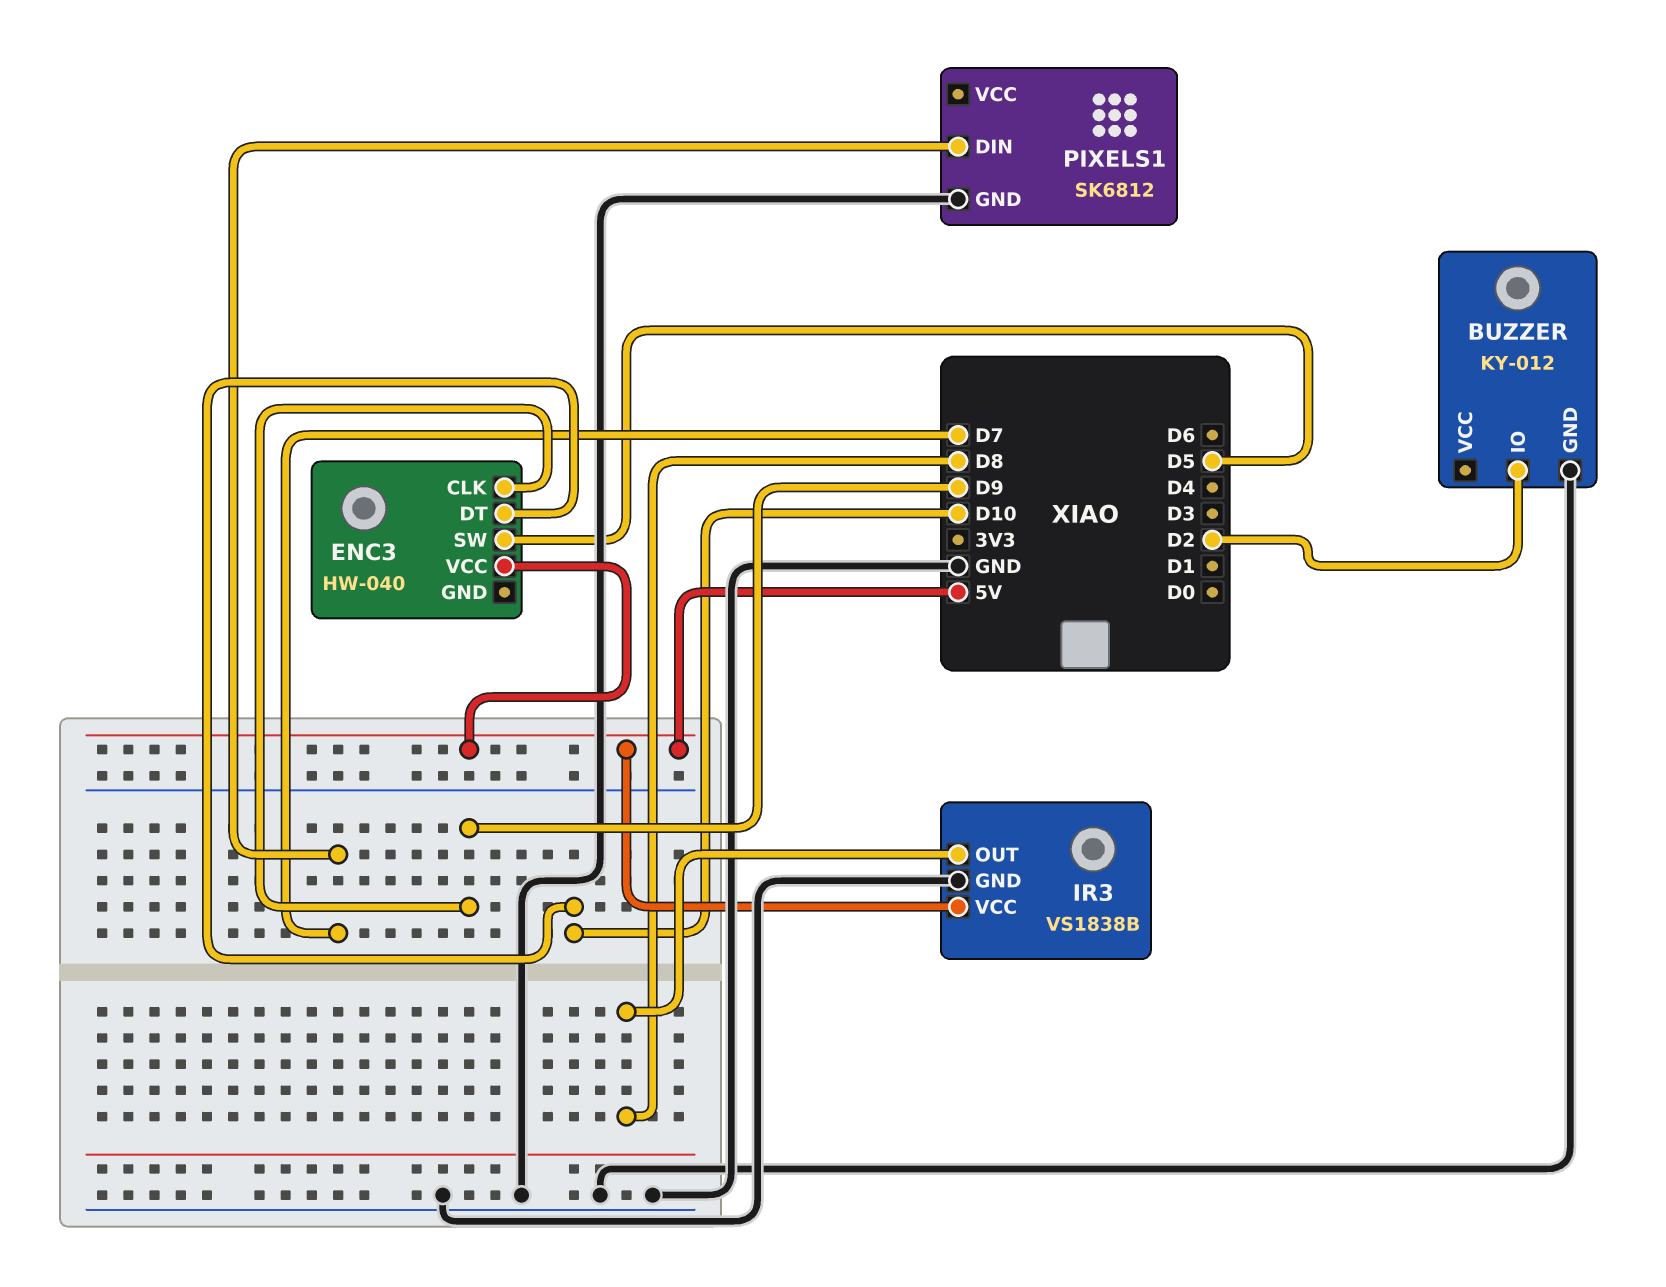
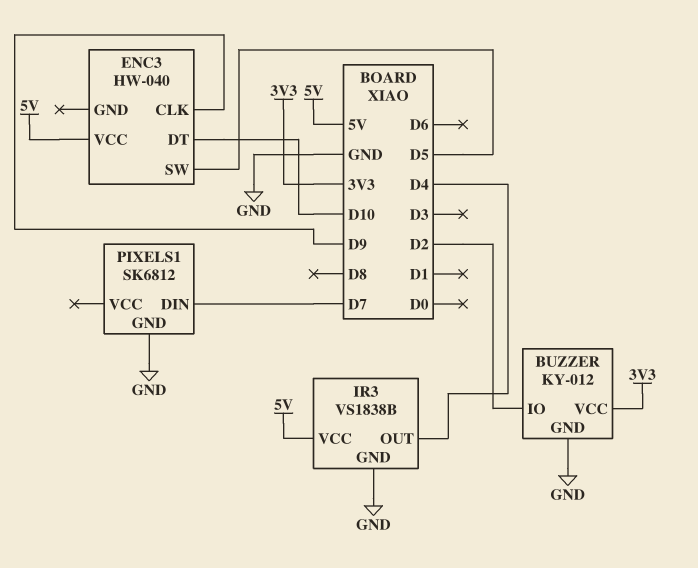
BUZZER pin VCC: none -> 3V3
IR3 pin OUT: D8 -> D4

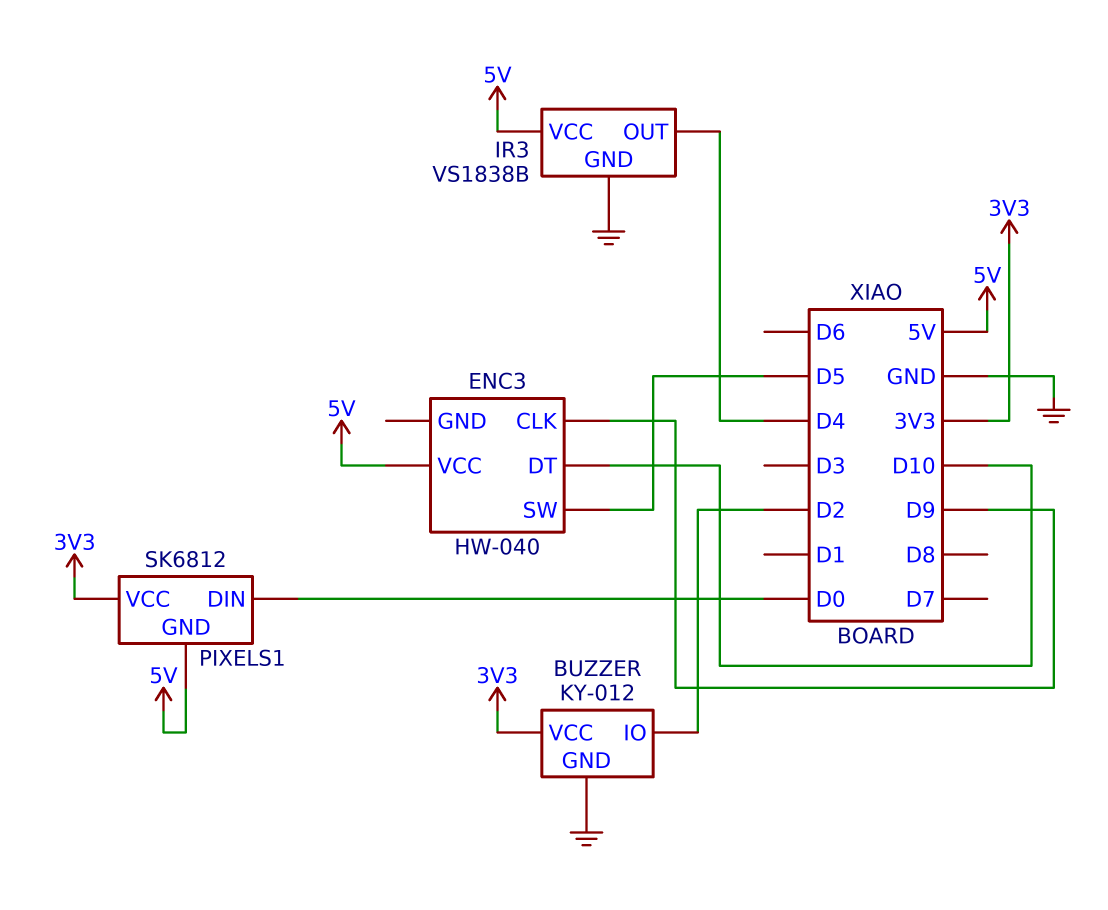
PIXELS1 pin DIN: D7 -> D0
PIXELS1 pin GND: GND -> 5V
PIXELS1 pin VCC: none -> 3V3

